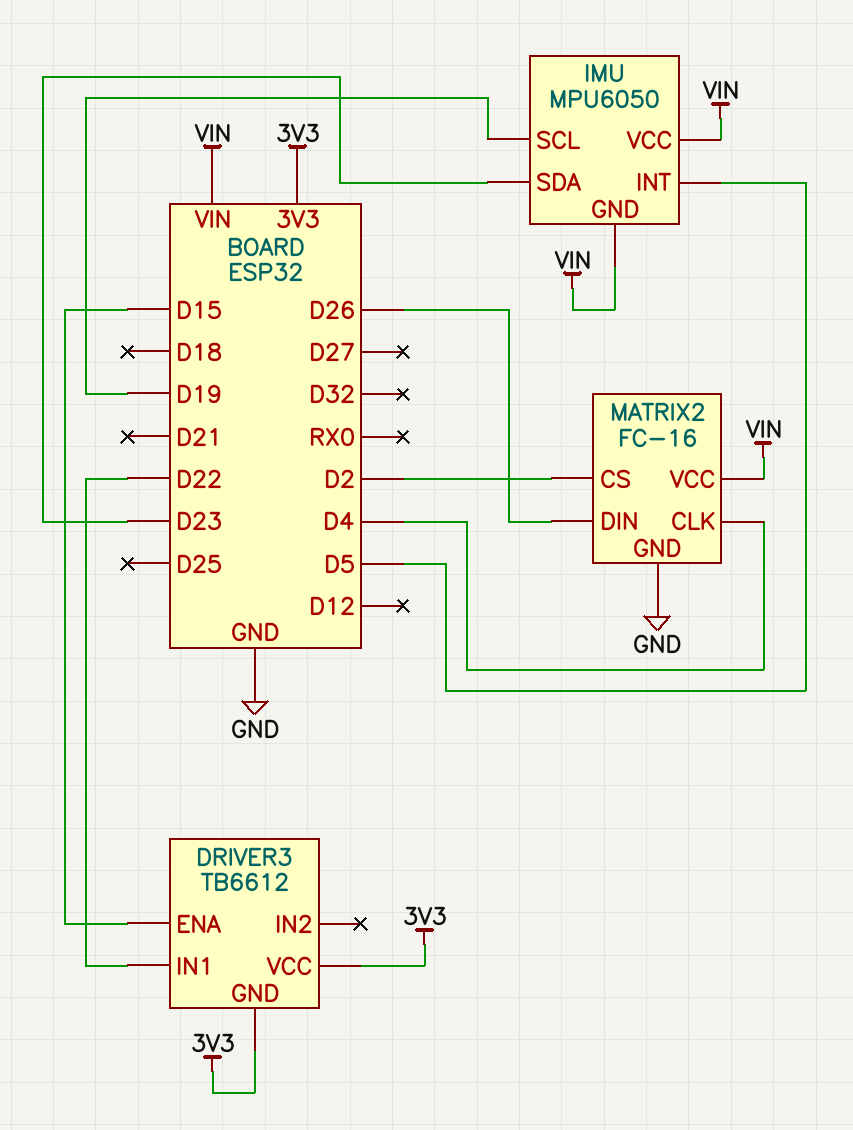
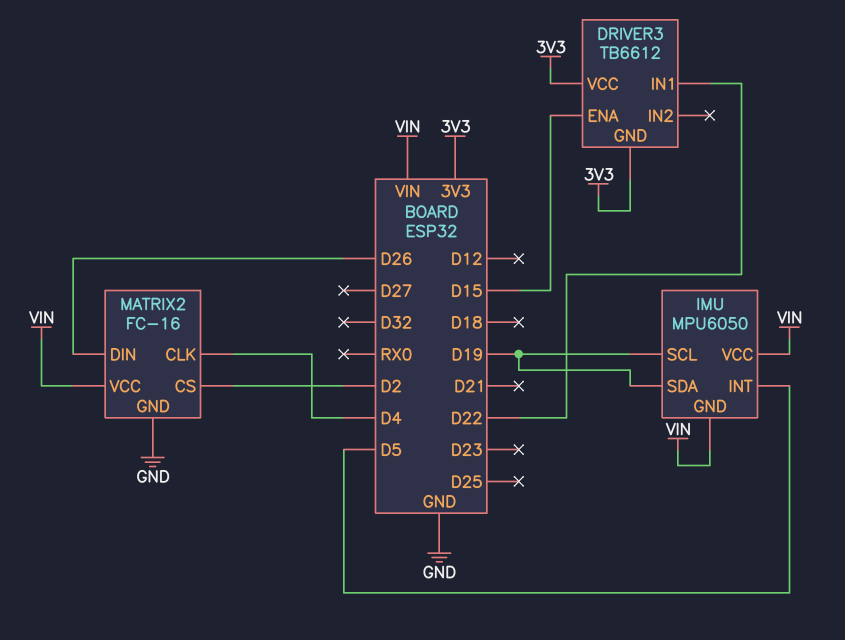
IMU pin SDA: D23 -> D19

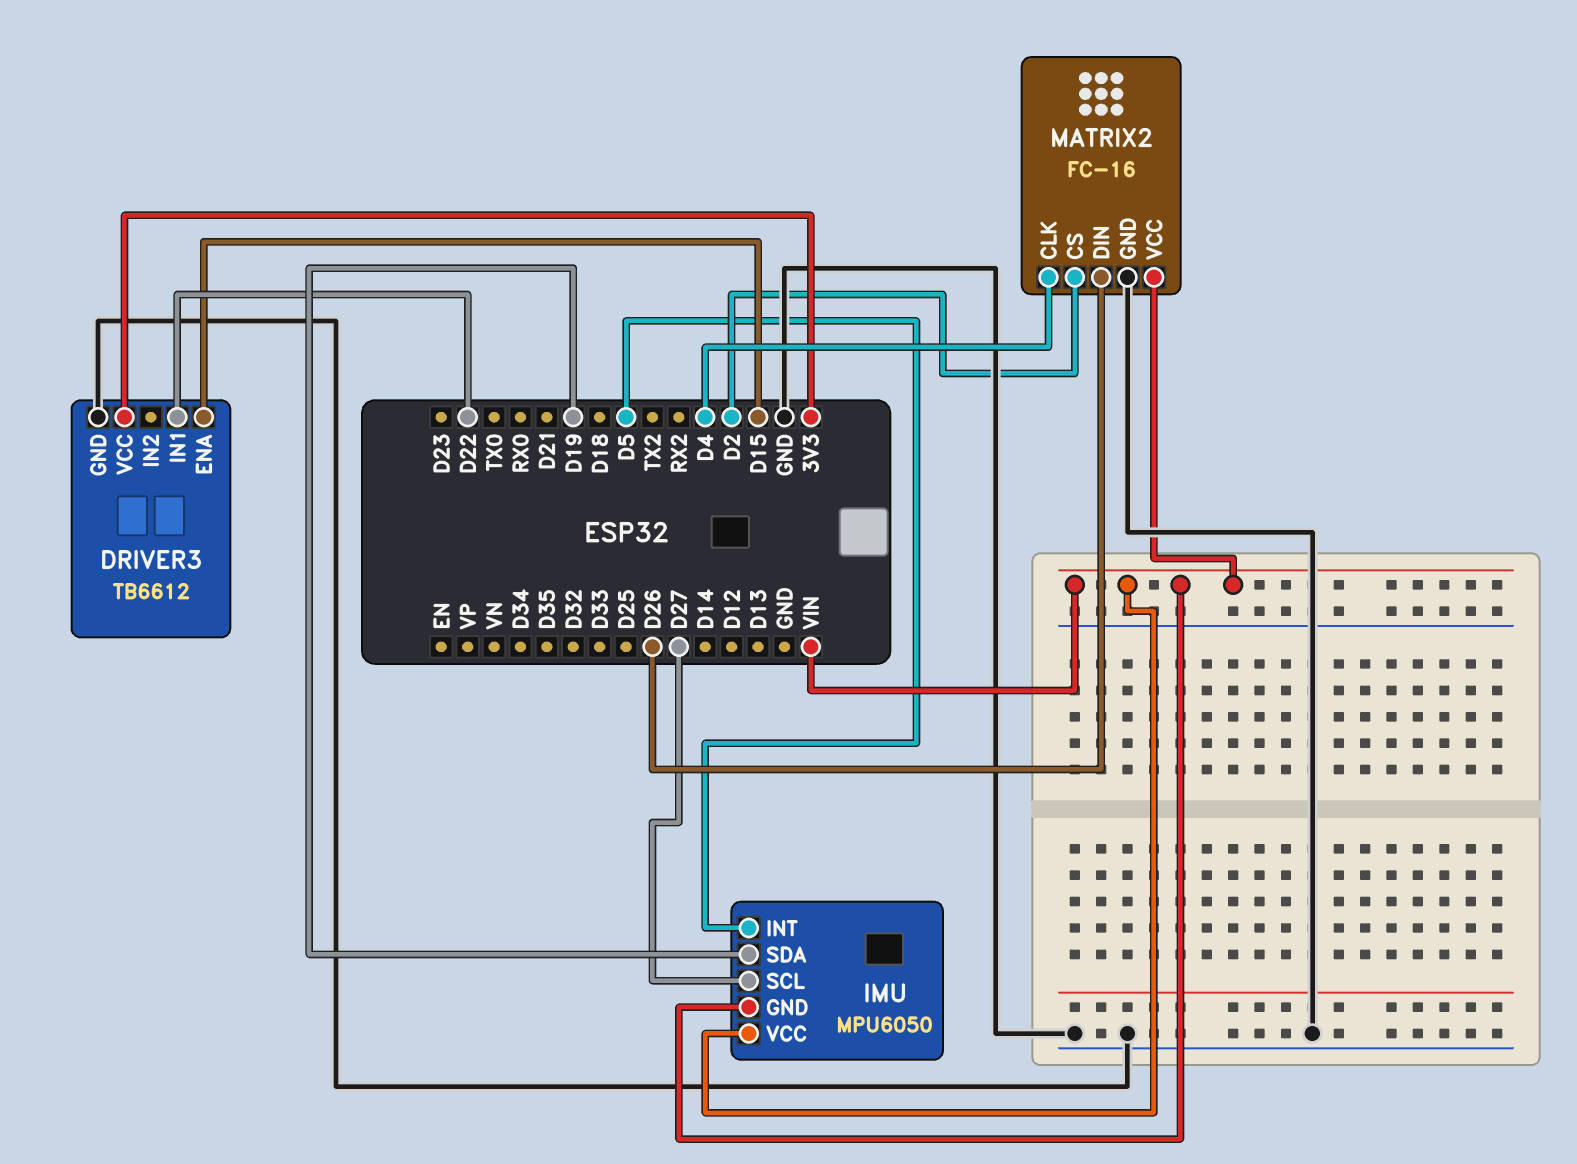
DRIVER3 pin GND: 3V3 -> GND
IMU pin SCL: D19 -> D27

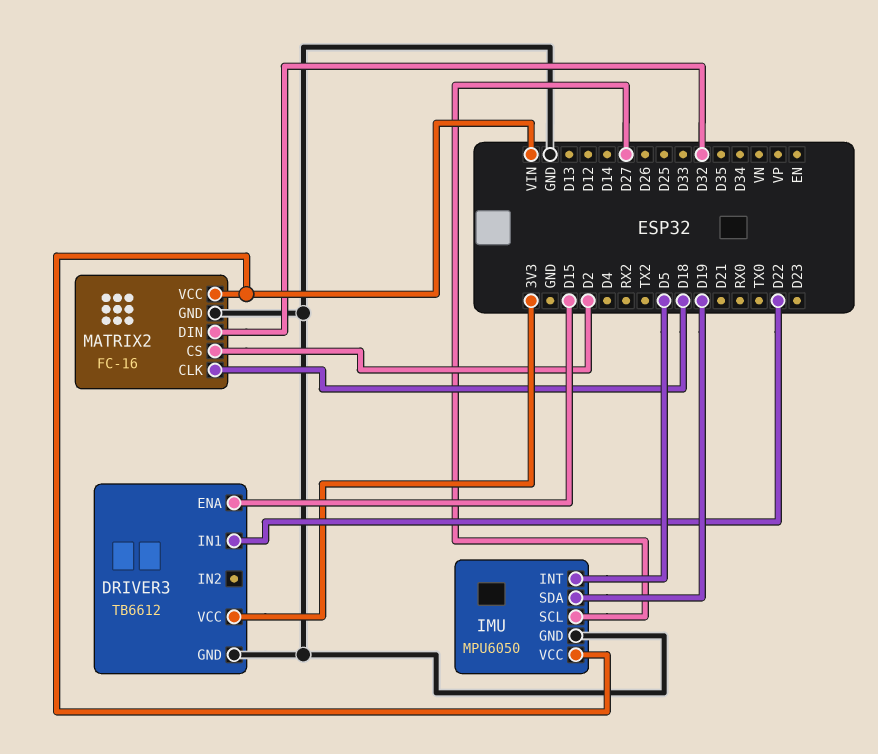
IMU pin GND: VIN -> GND
MATRIX2 pin CLK: D4 -> D18
MATRIX2 pin DIN: D26 -> D32

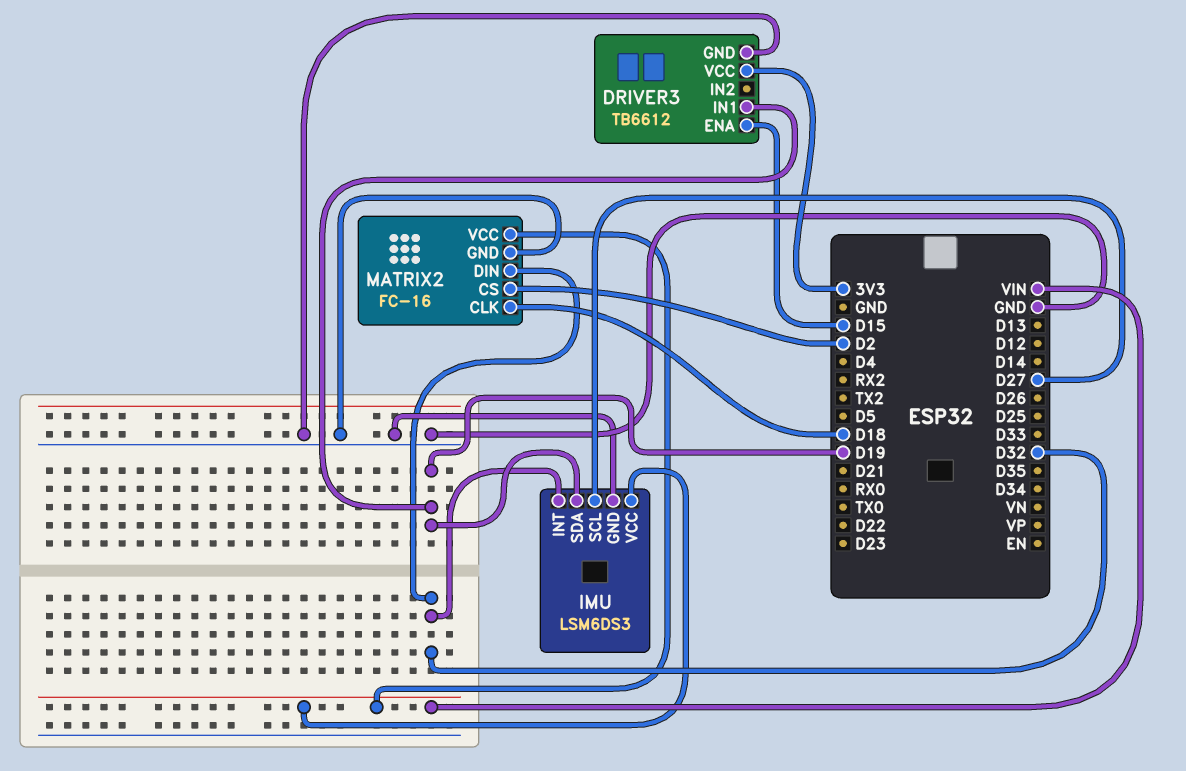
DRIVER3 pin IN1: D22 -> D19
IMU: MPU6050 -> LSM6DS3
IMU pin INT: D5 -> D32

